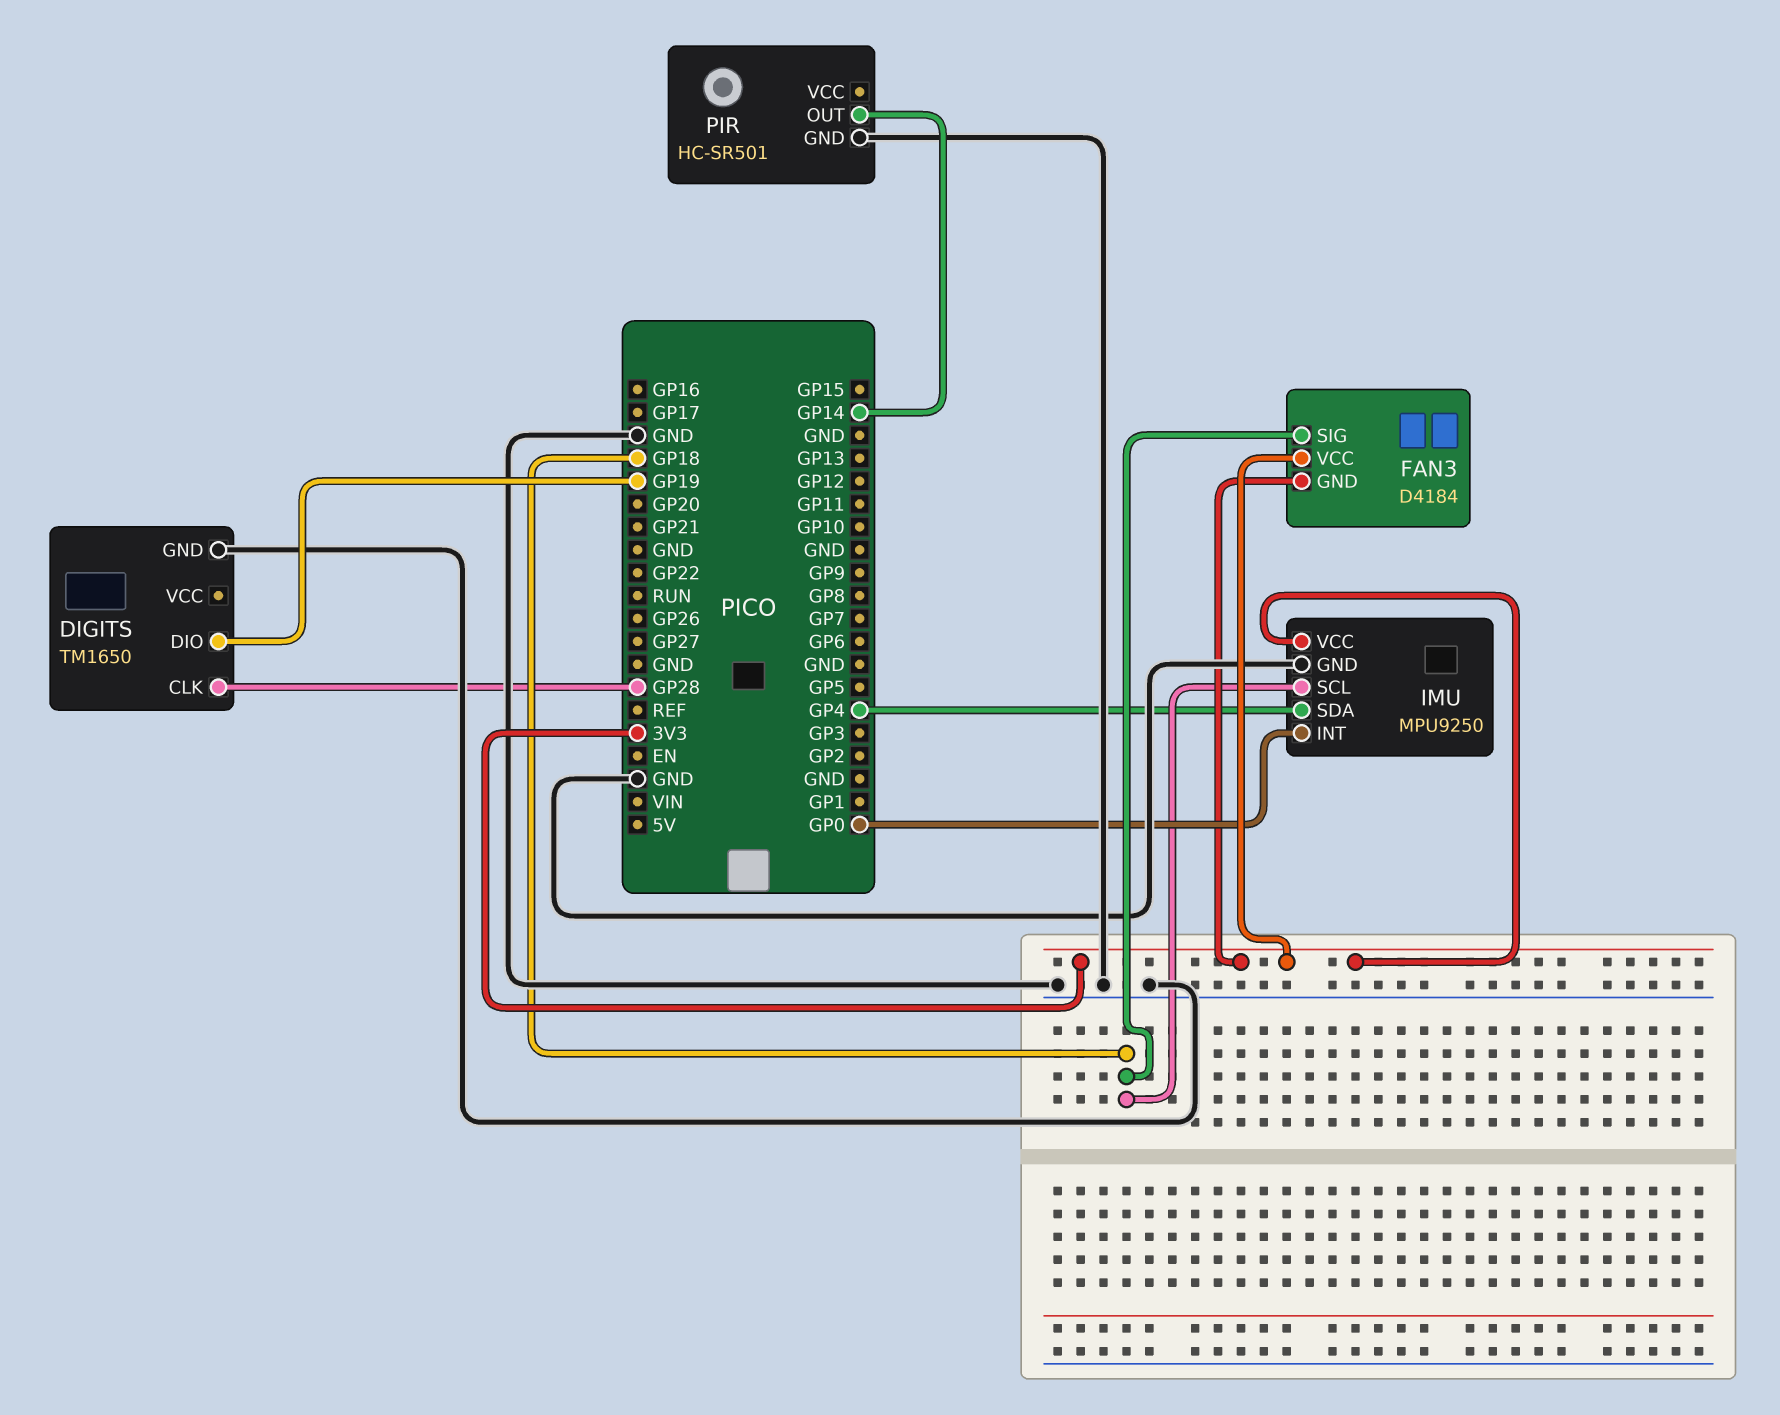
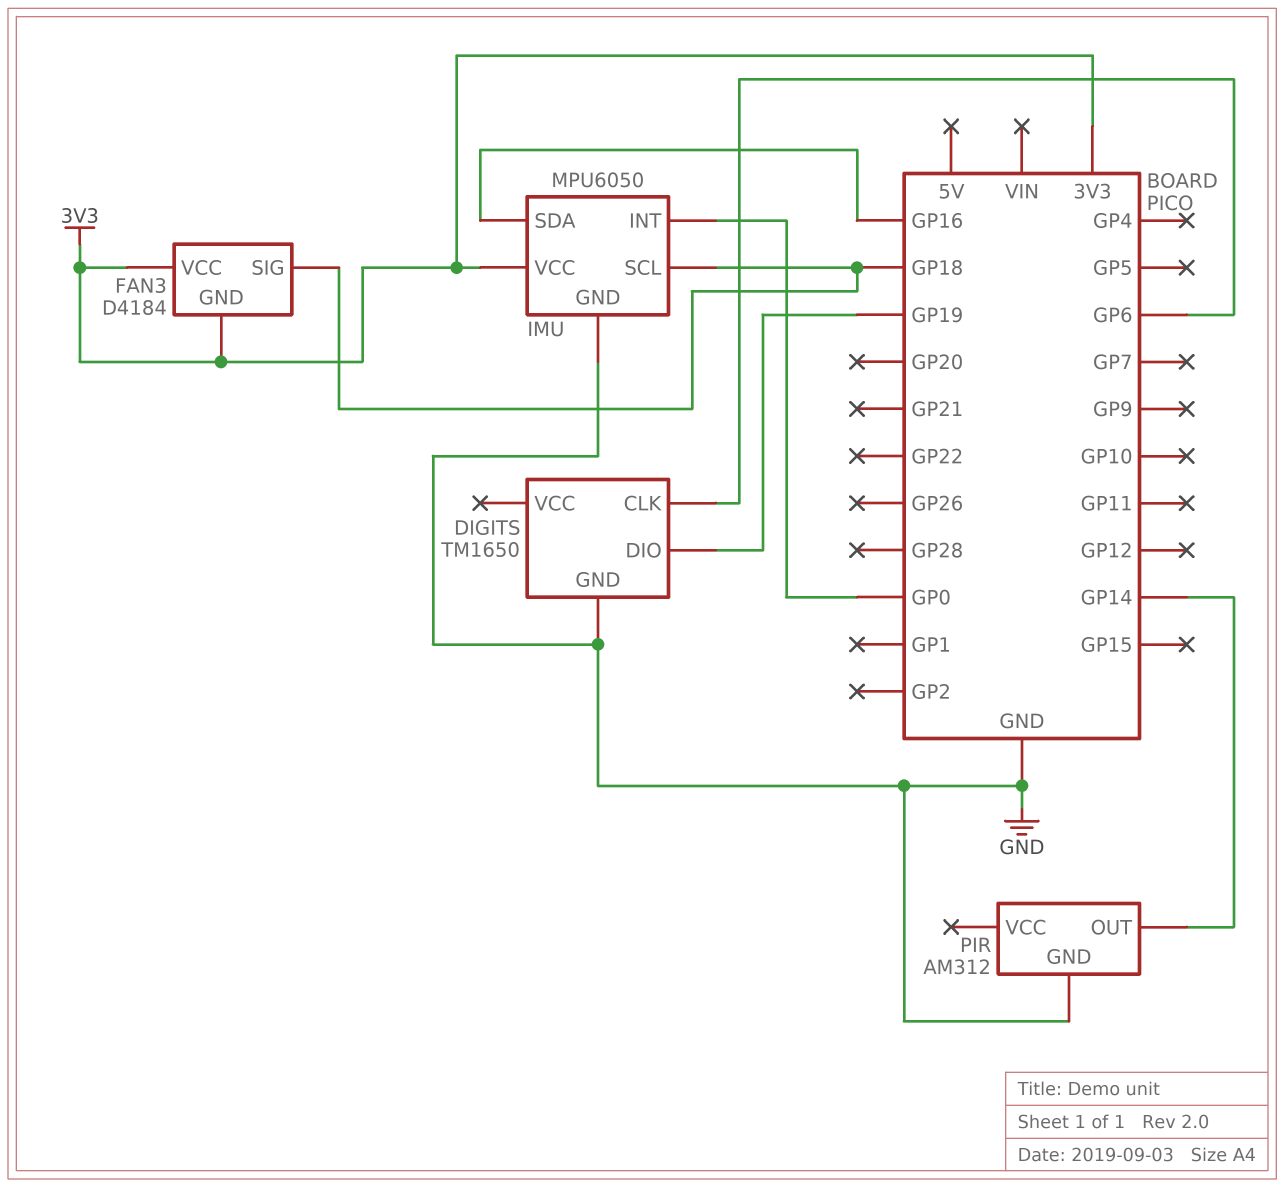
DIGITS pin CLK: GP28 -> GP6
IMU: MPU9250 -> MPU6050
IMU pin SDA: GP4 -> GP16
PIR: HC-SR501 -> AM312

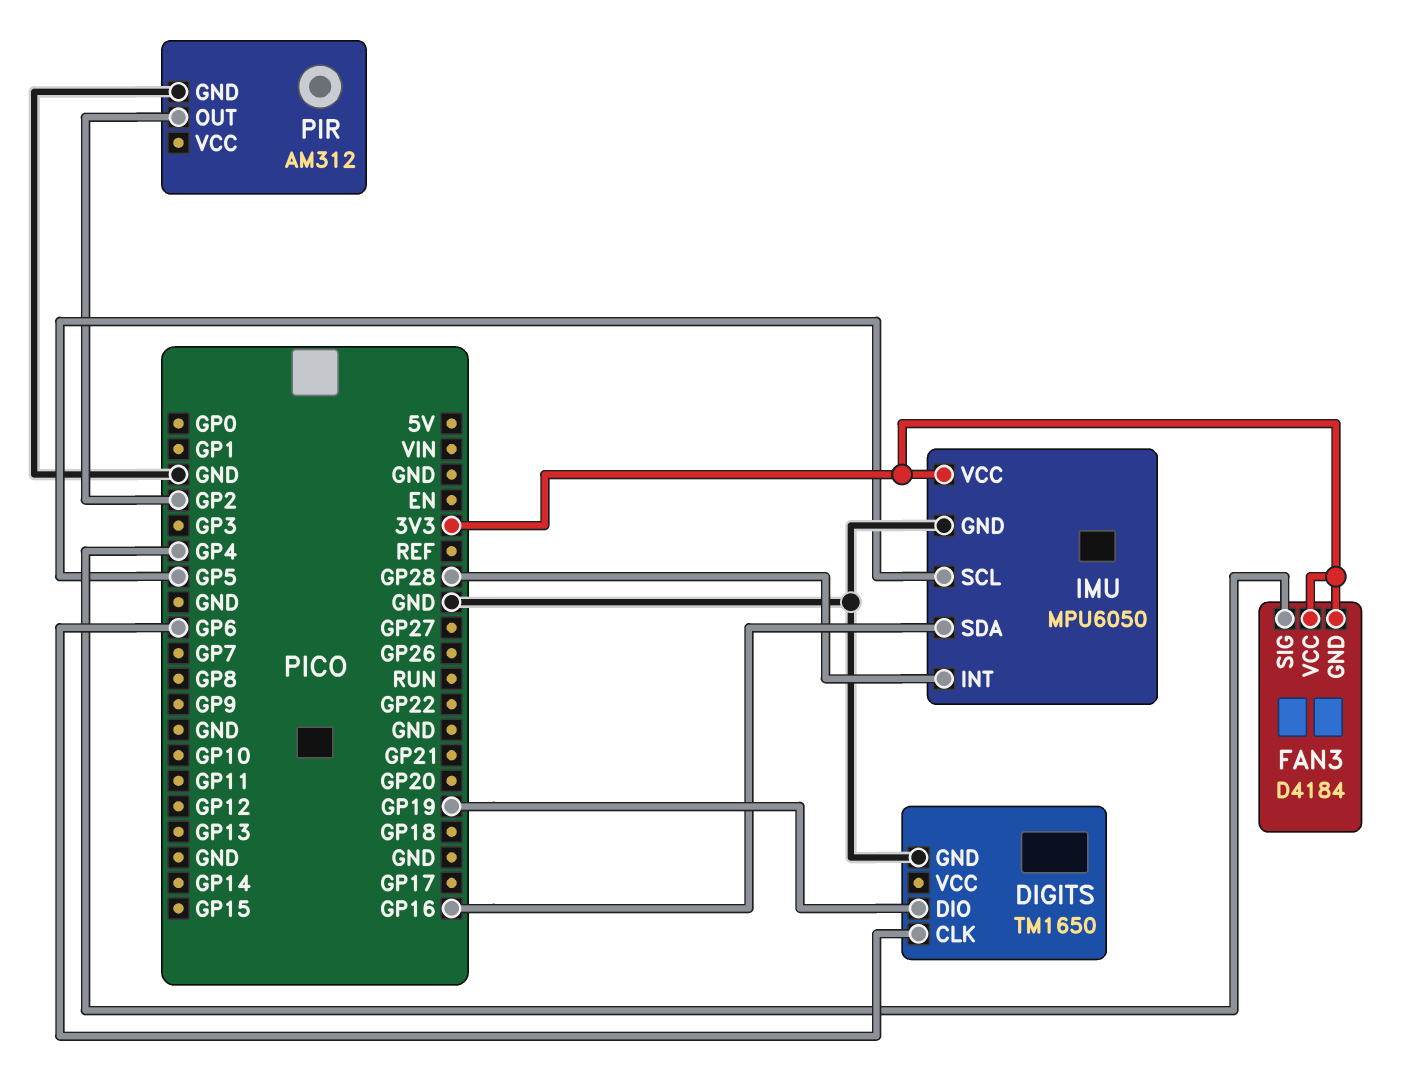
FAN3 pin SIG: GP18 -> GP4
IMU pin INT: GP0 -> GP28
IMU pin SCL: GP18 -> GP5
PIR pin OUT: GP14 -> GP2

